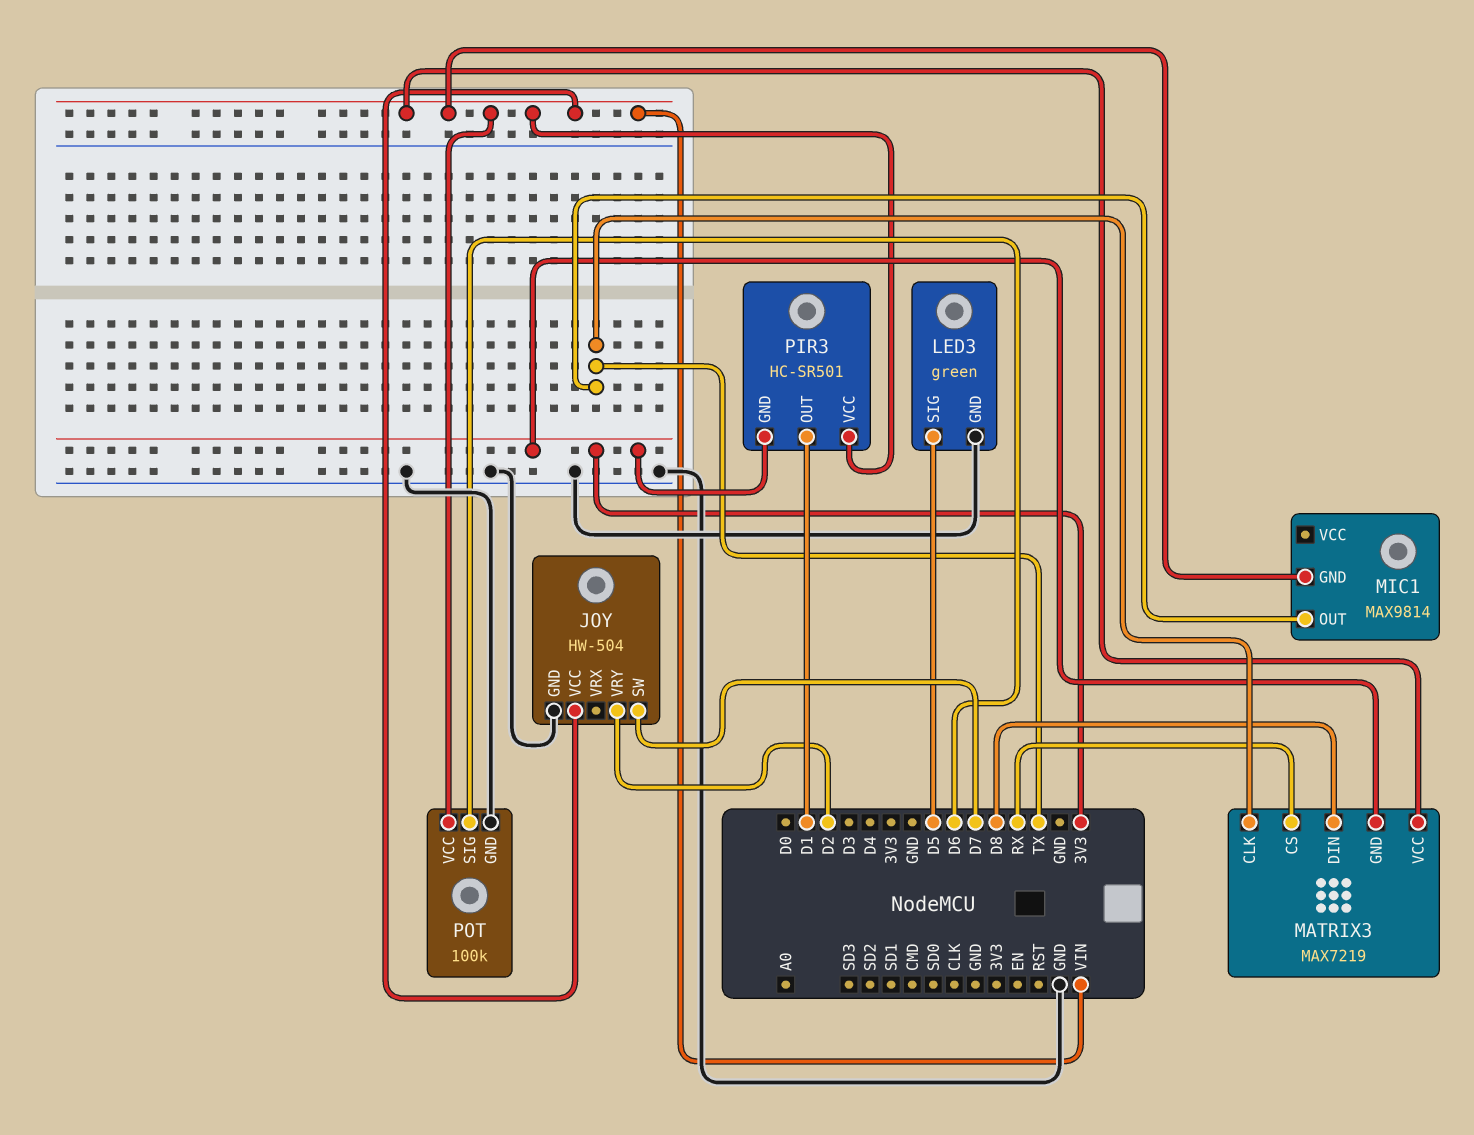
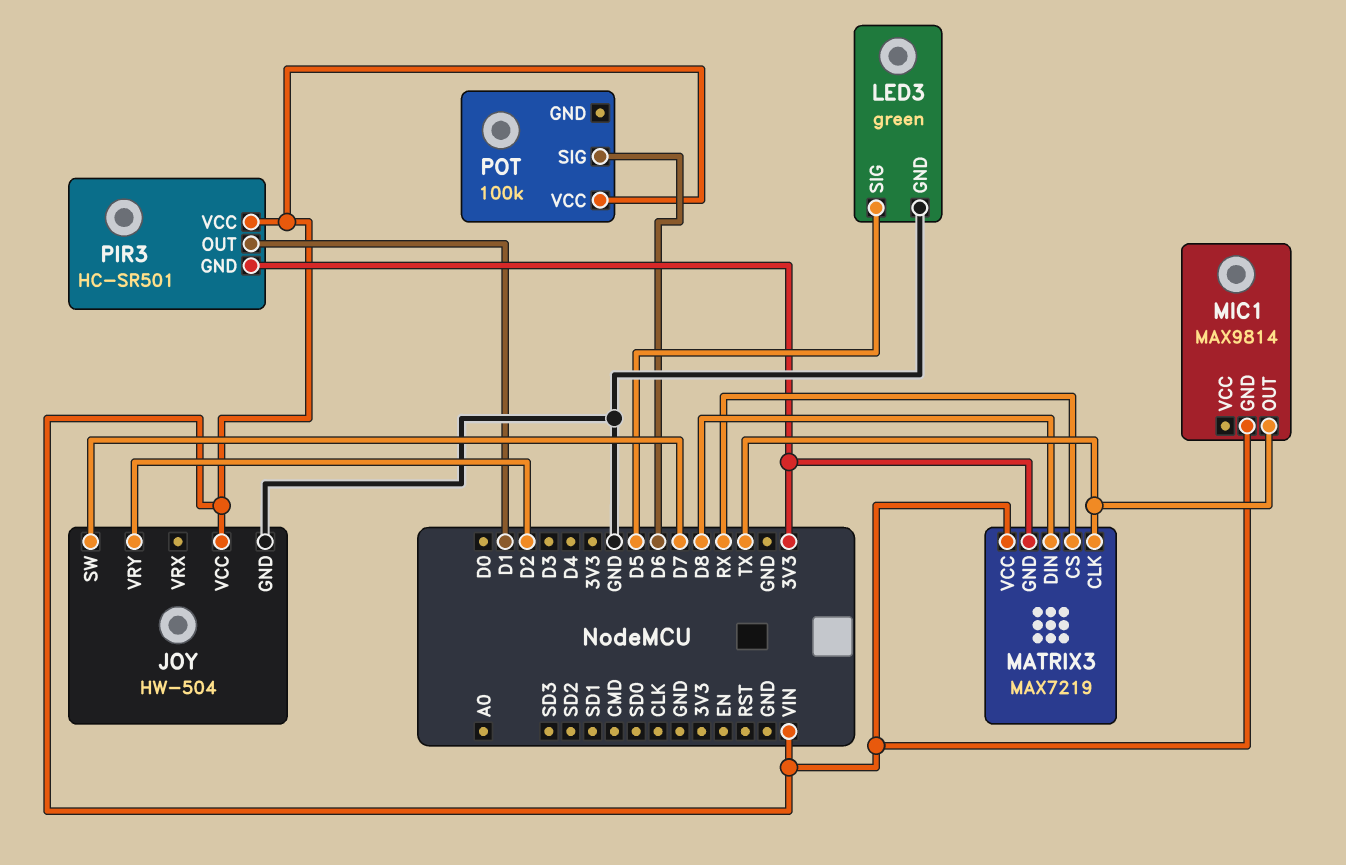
POT pin GND: GND -> none

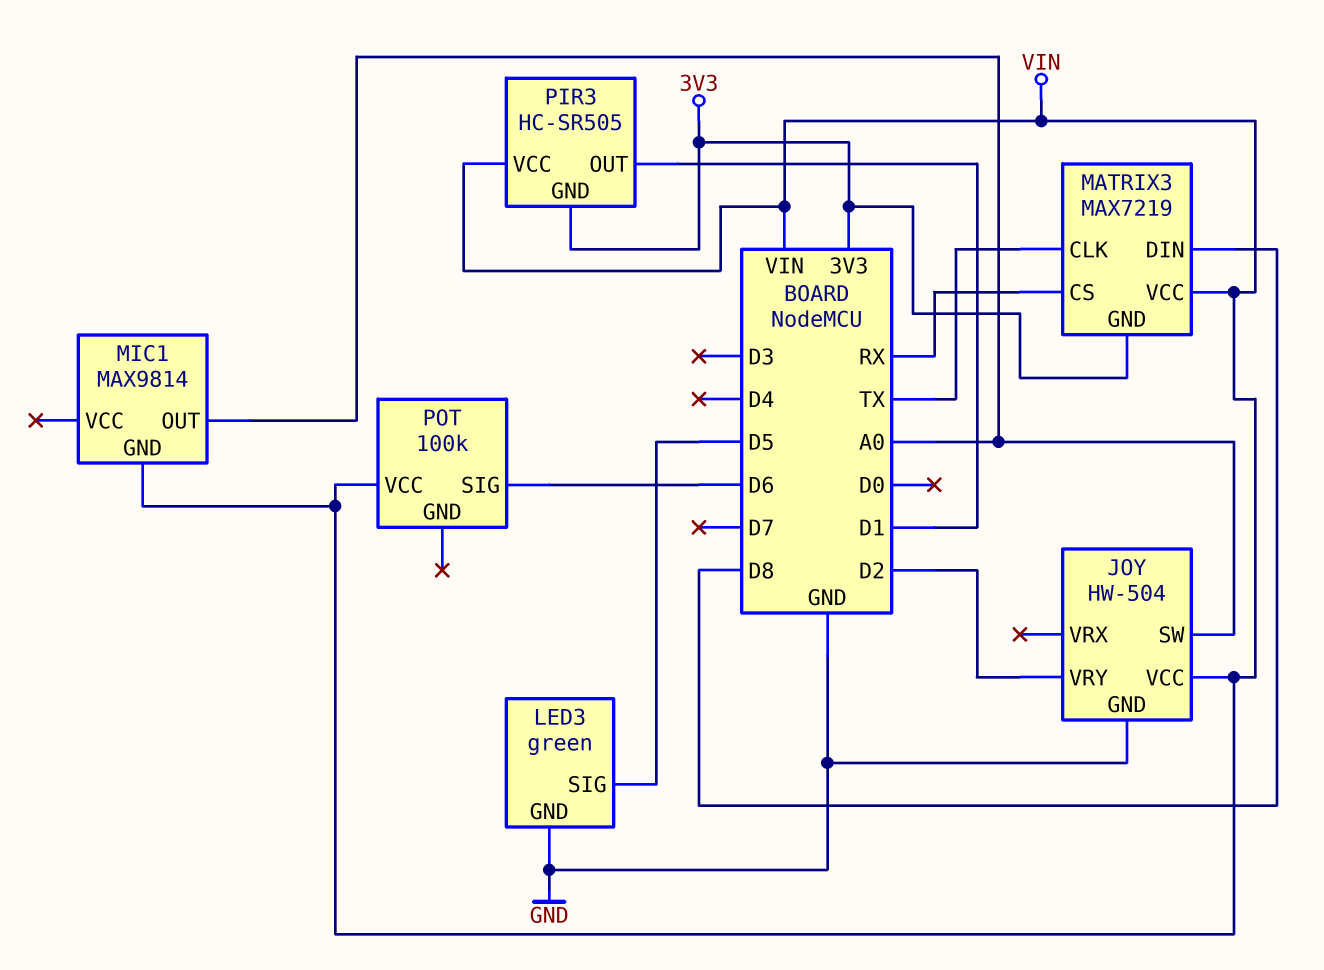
JOY pin SW: D7 -> A0
MIC1 pin OUT: TX -> A0
PIR3: HC-SR501 -> HC-SR505

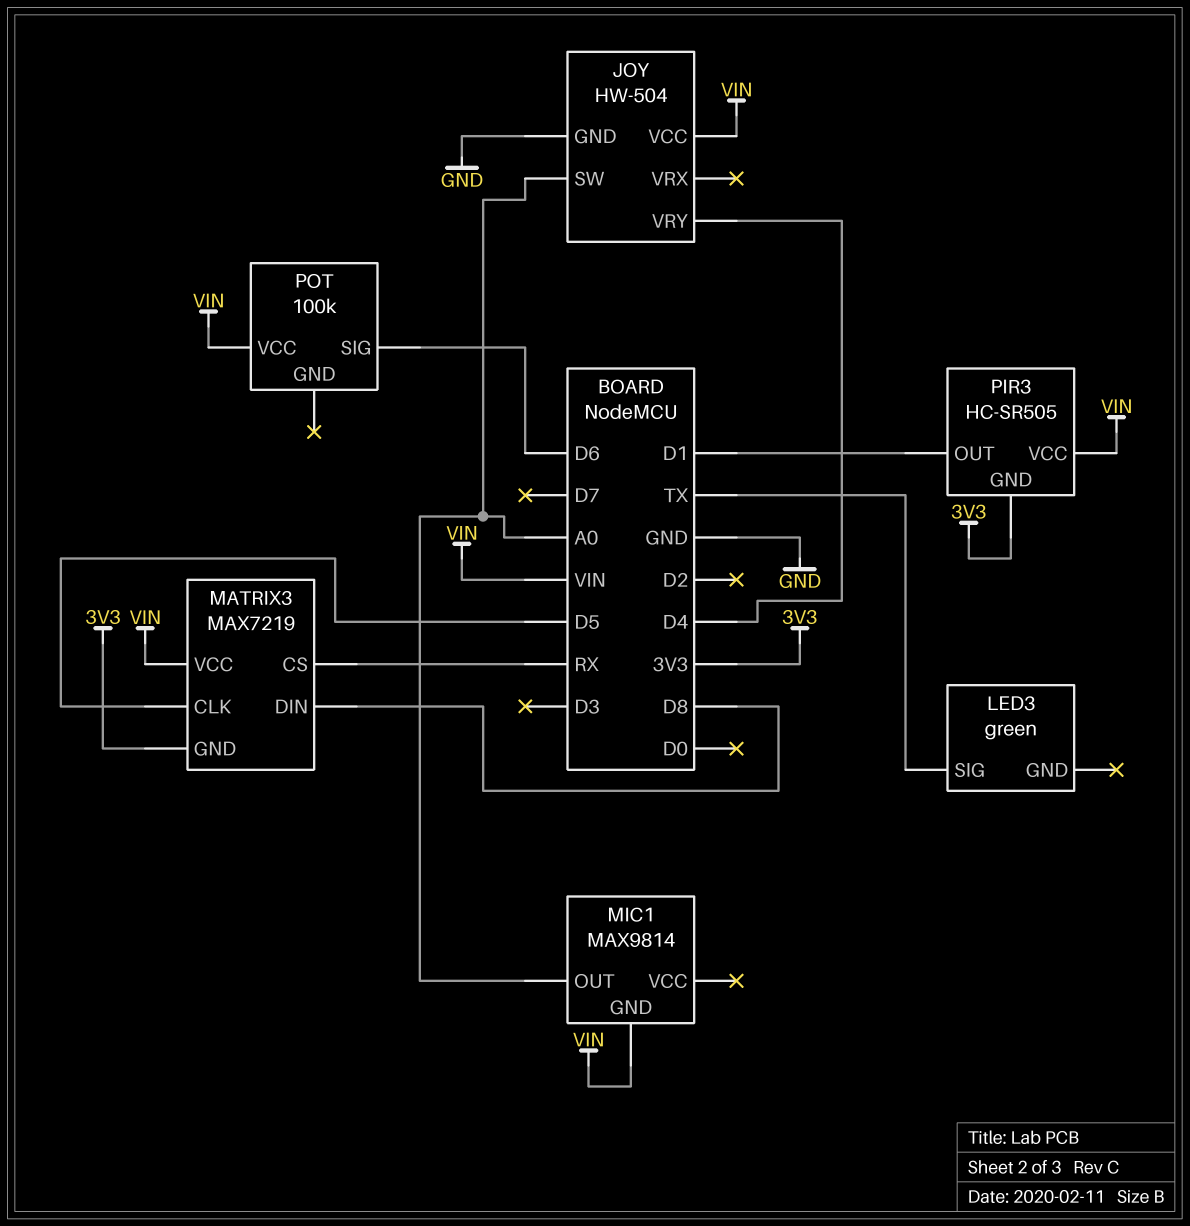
JOY pin VRY: D2 -> D4
LED3 pin GND: GND -> none
LED3 pin SIG: D5 -> TX
MATRIX3 pin CLK: TX -> D5

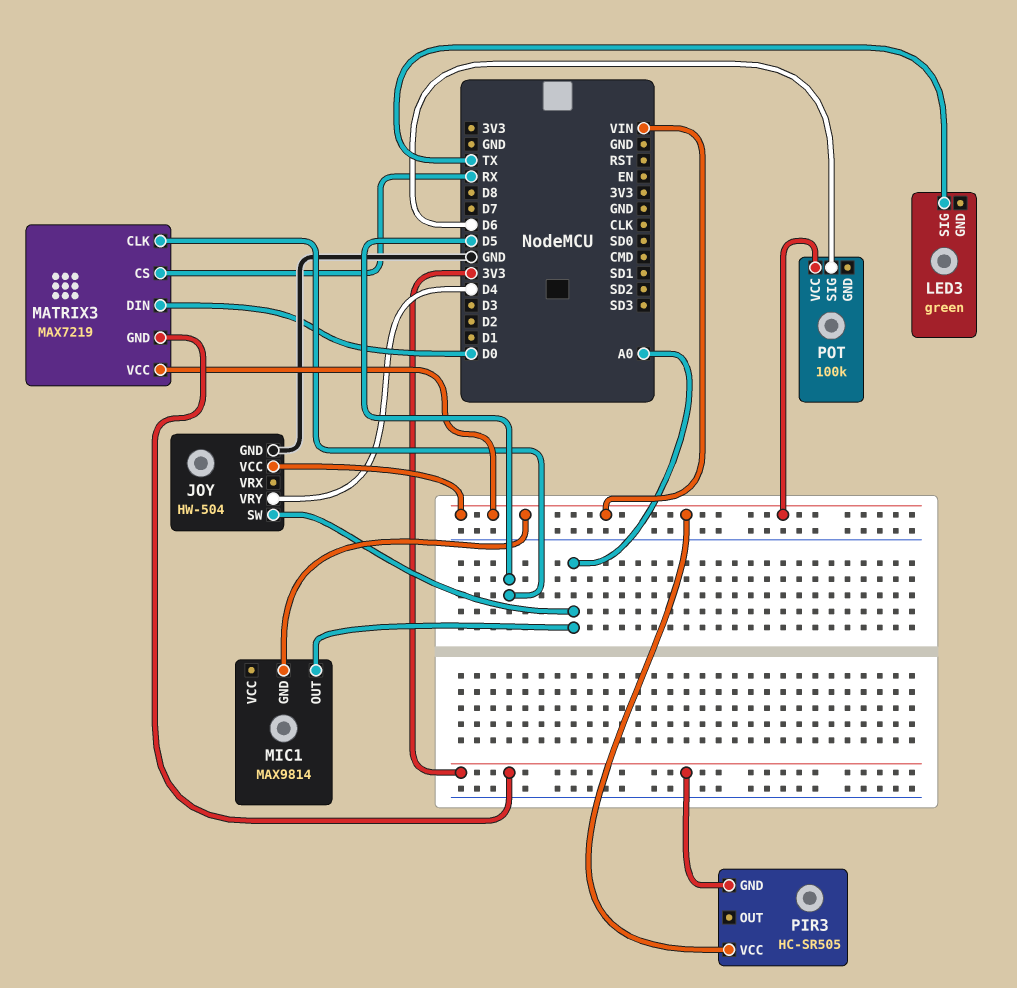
MATRIX3 pin DIN: D8 -> D0
PIR3 pin OUT: D1 -> none

